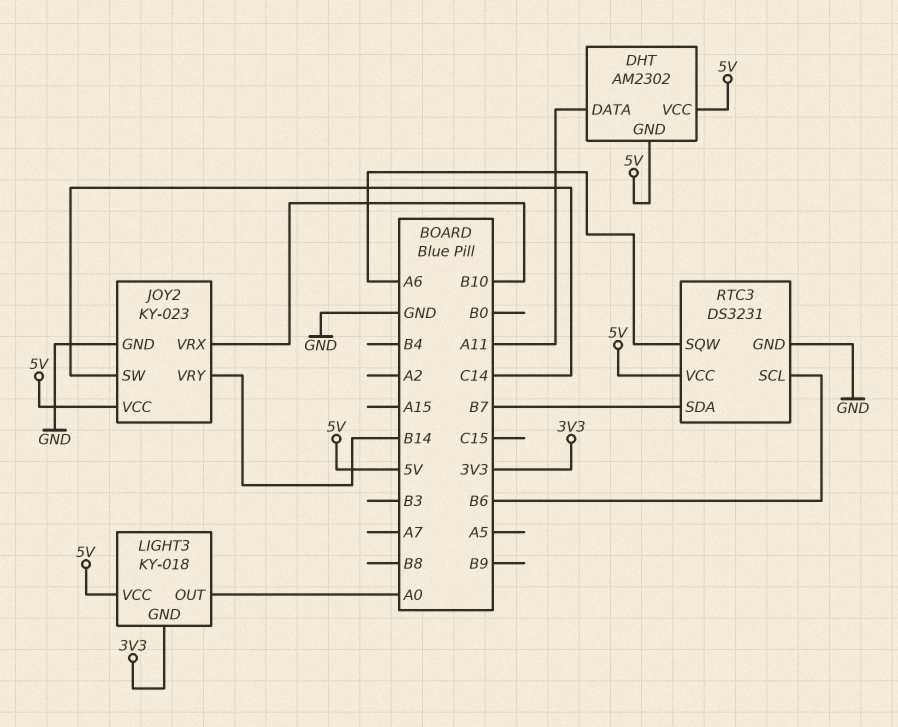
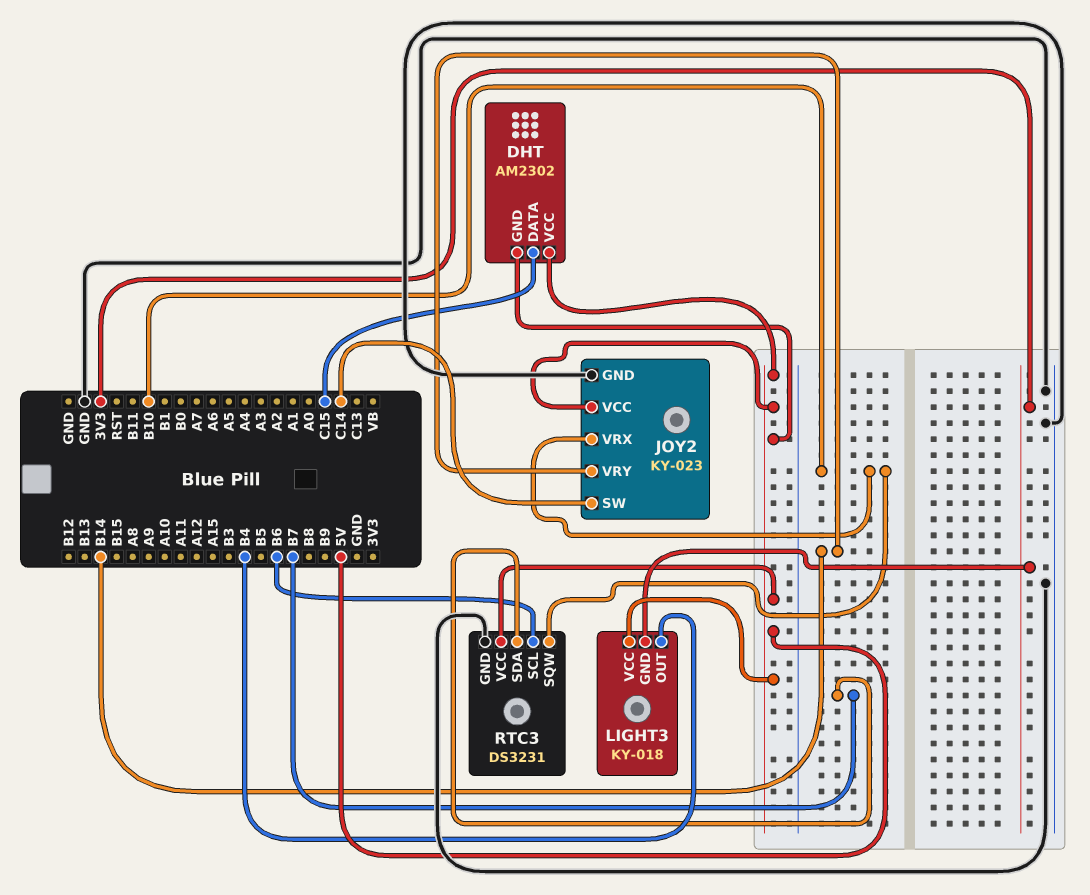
DHT pin DATA: A11 -> C15
LIGHT3 pin OUT: A0 -> B4
RTC3 pin SQW: A6 -> B10

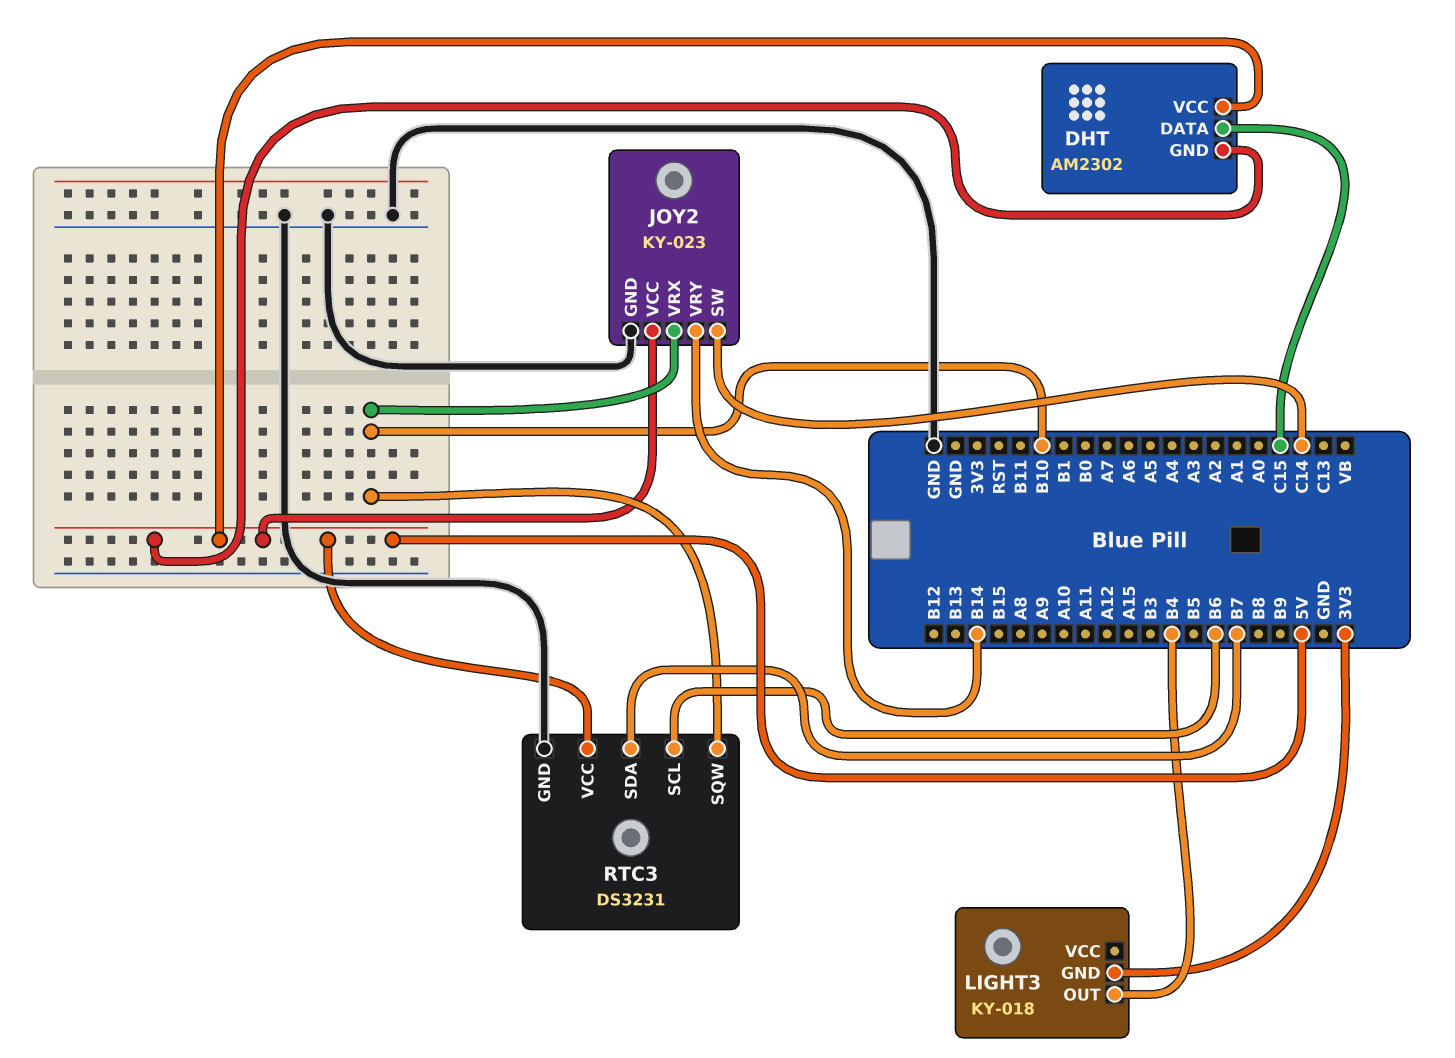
LIGHT3 pin VCC: 5V -> none

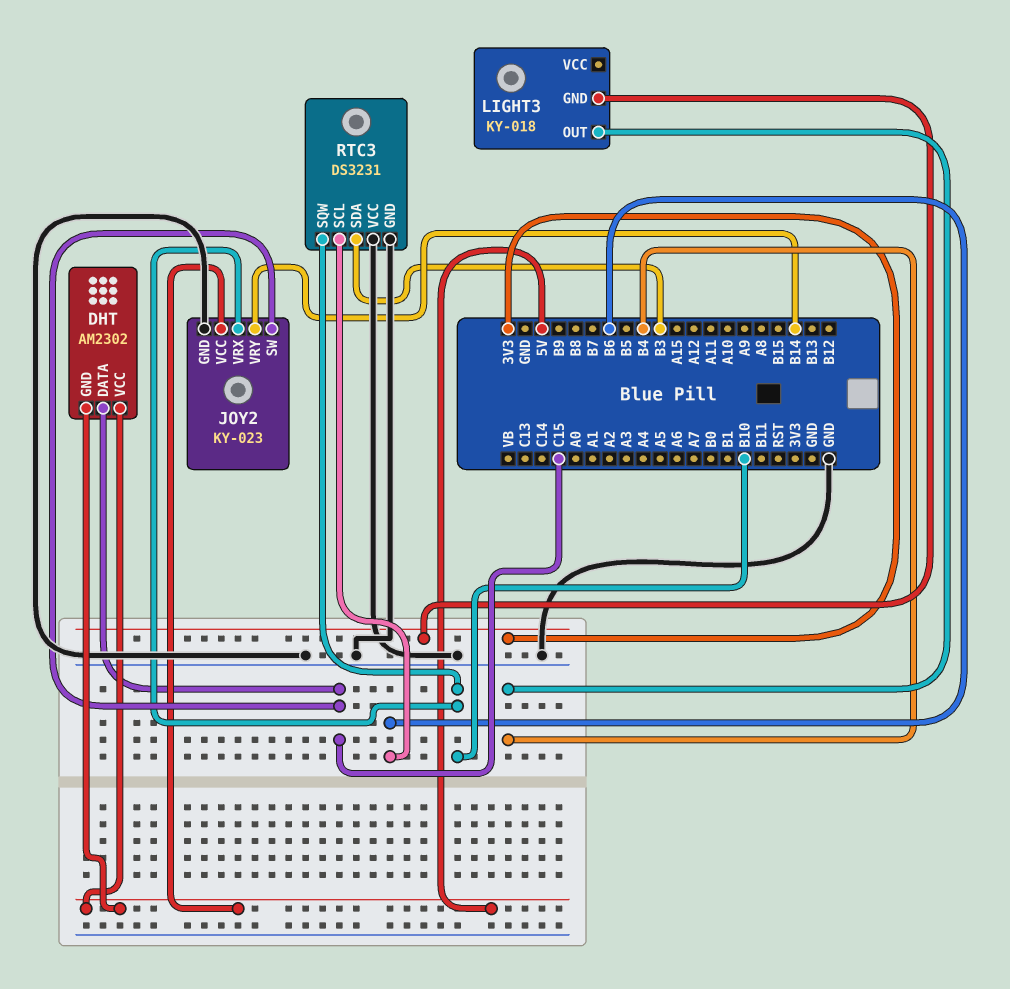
JOY2 pin SW: C14 -> C15
RTC3 pin SDA: B7 -> B3
RTC3 pin VCC: 5V -> GND

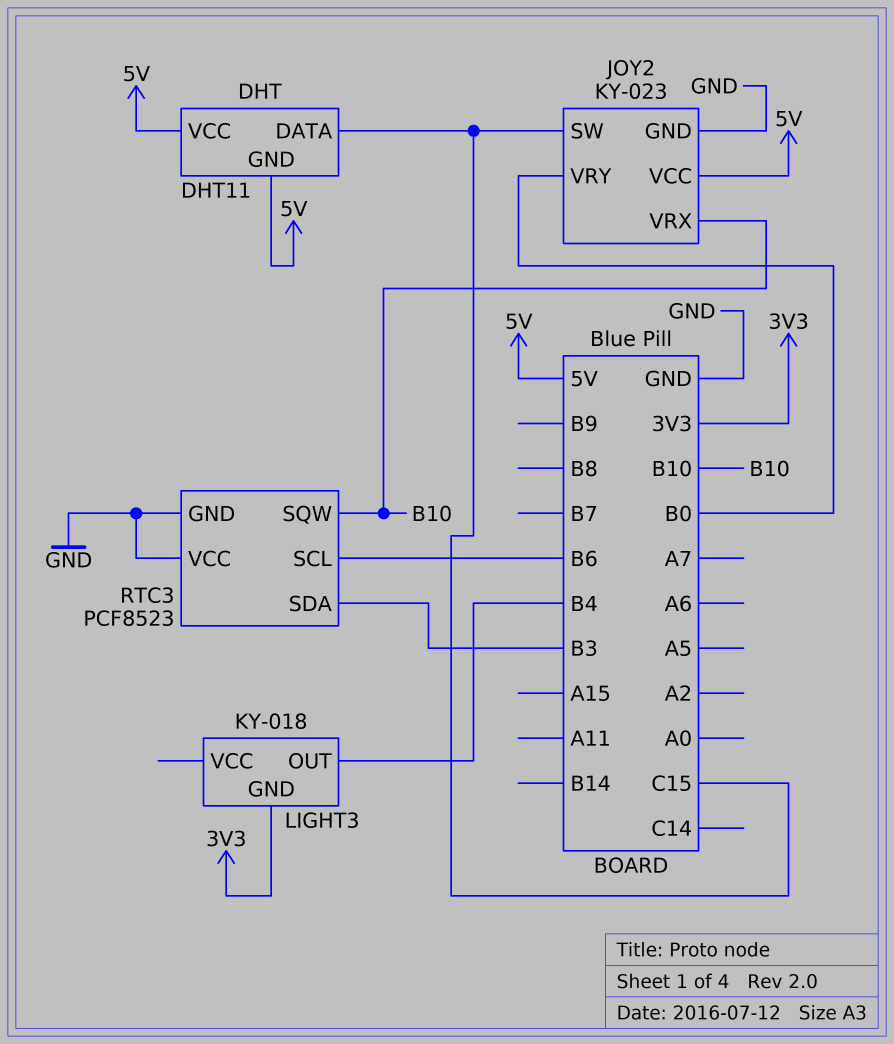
DHT: AM2302 -> DHT11
JOY2 pin VRY: B14 -> B0
RTC3: DS3231 -> PCF8523

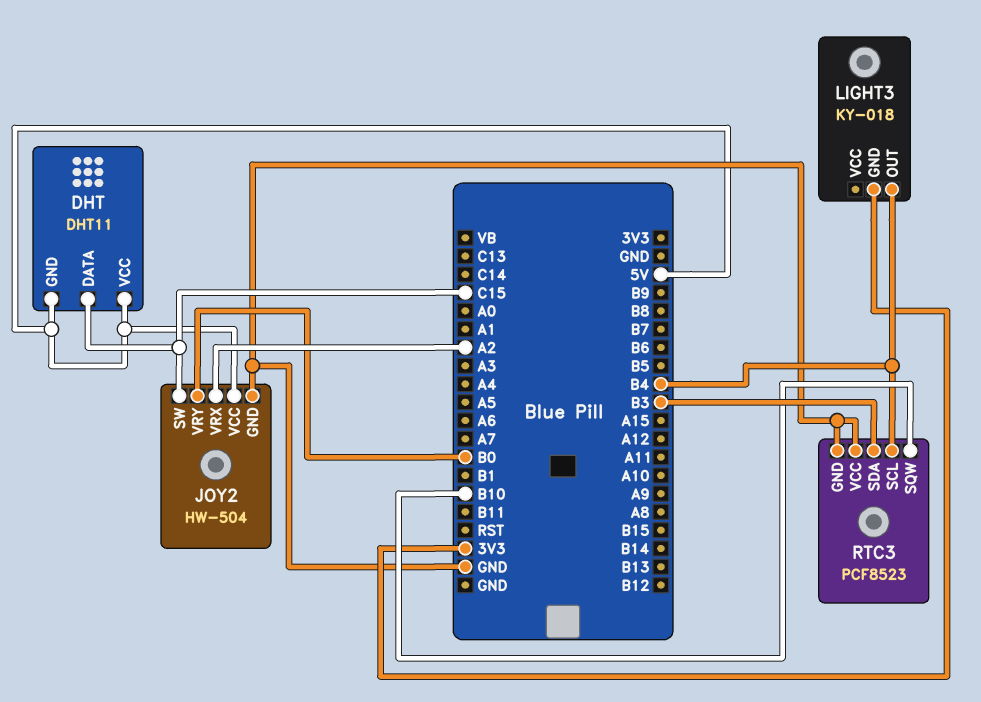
JOY2: KY-023 -> HW-504
JOY2 pin VRX: B10 -> A2
RTC3 pin SCL: B6 -> B4

